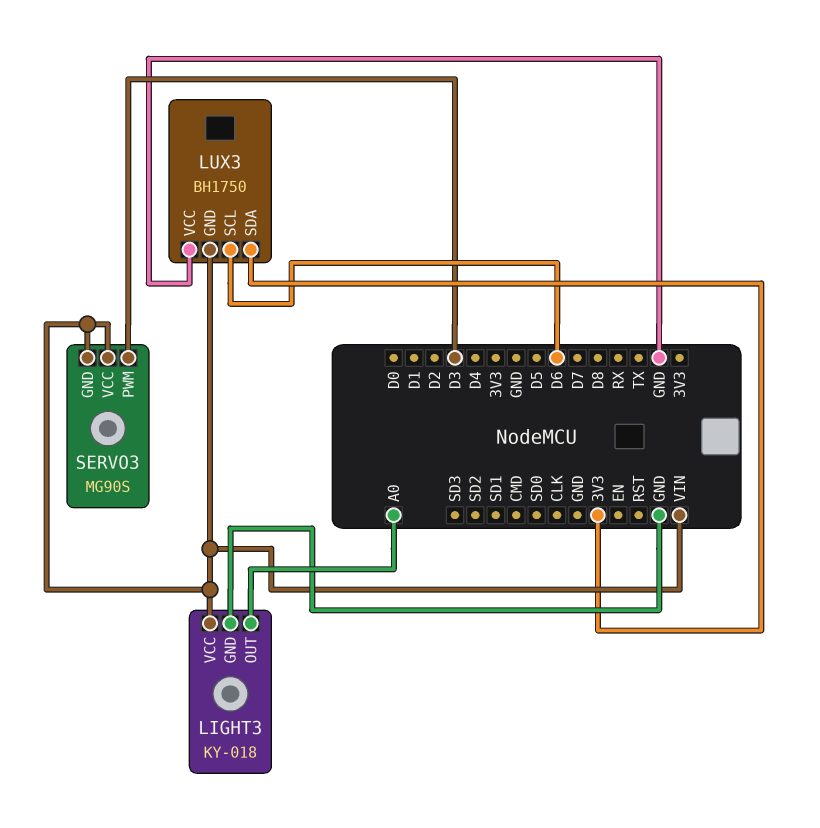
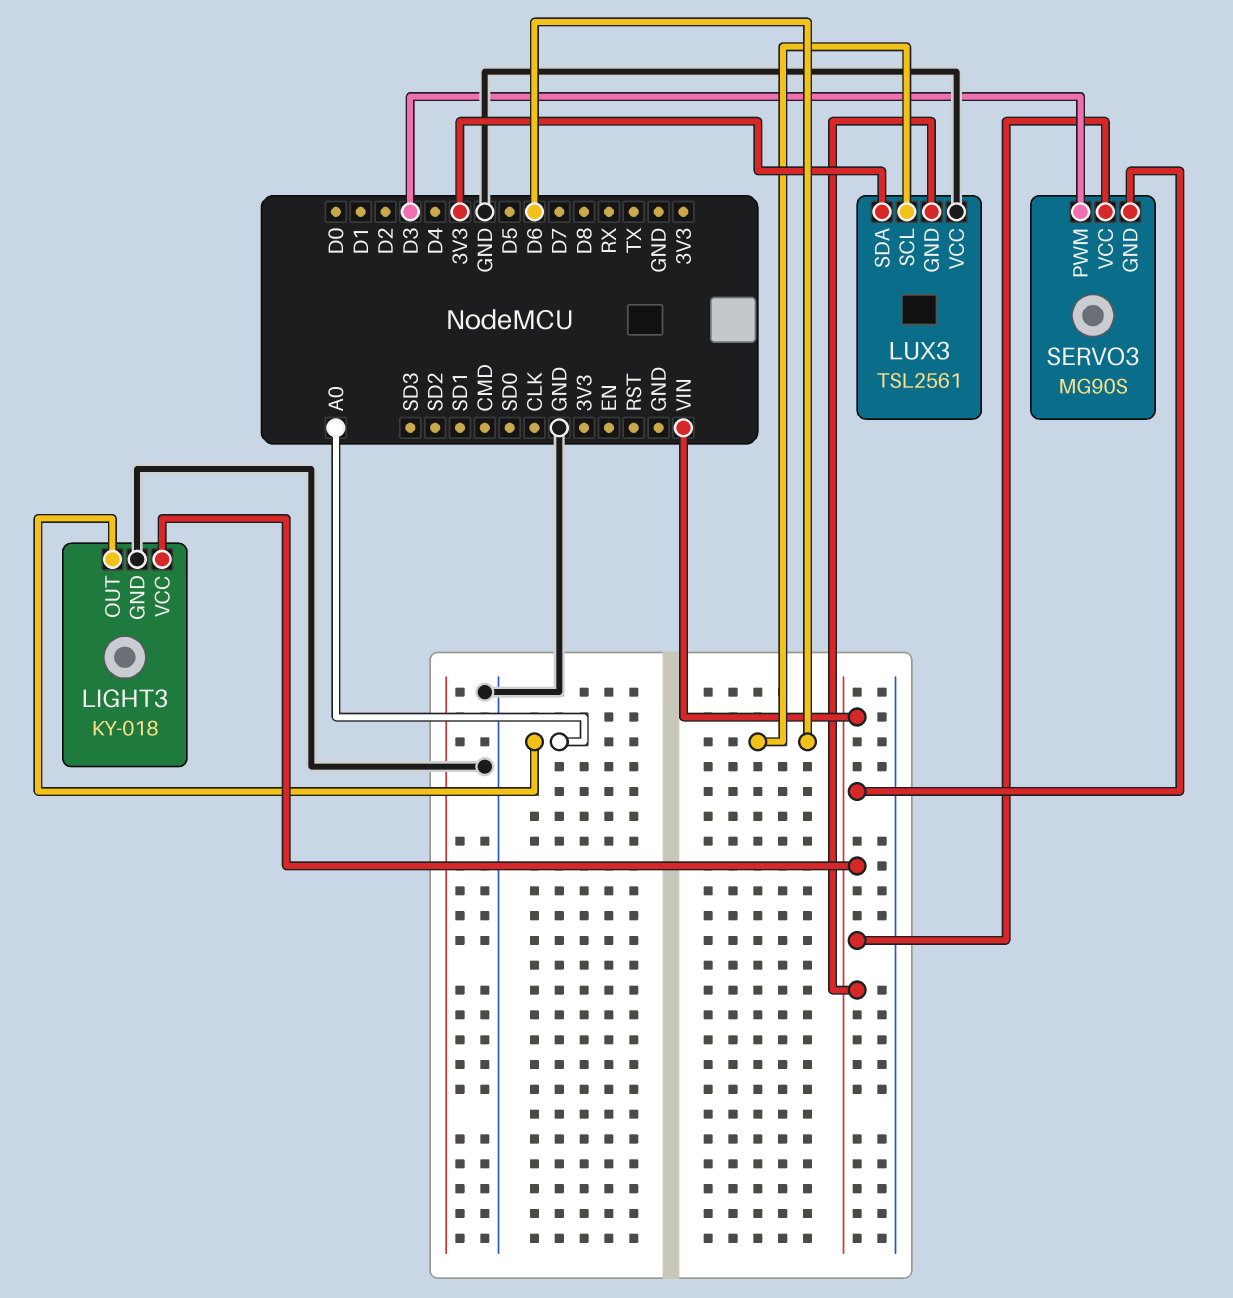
LUX3: BH1750 -> TSL2561

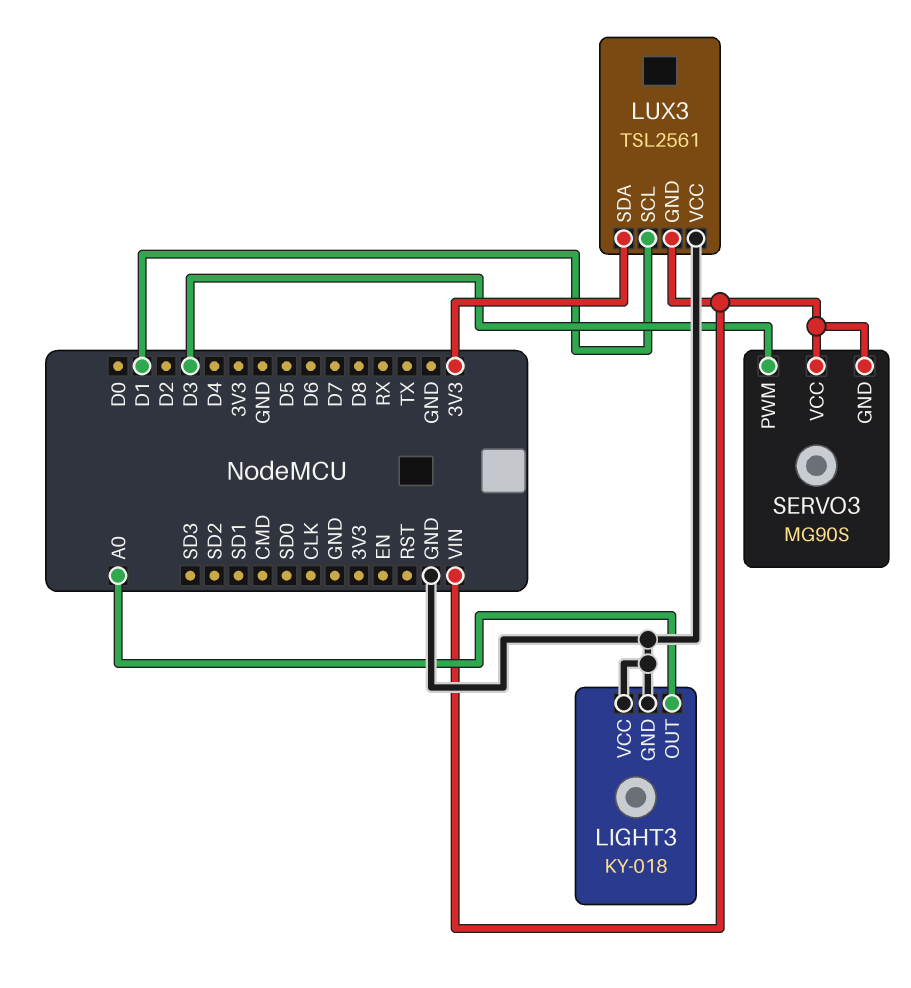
LIGHT3 pin VCC: VIN -> GND
LUX3 pin SCL: D6 -> D1

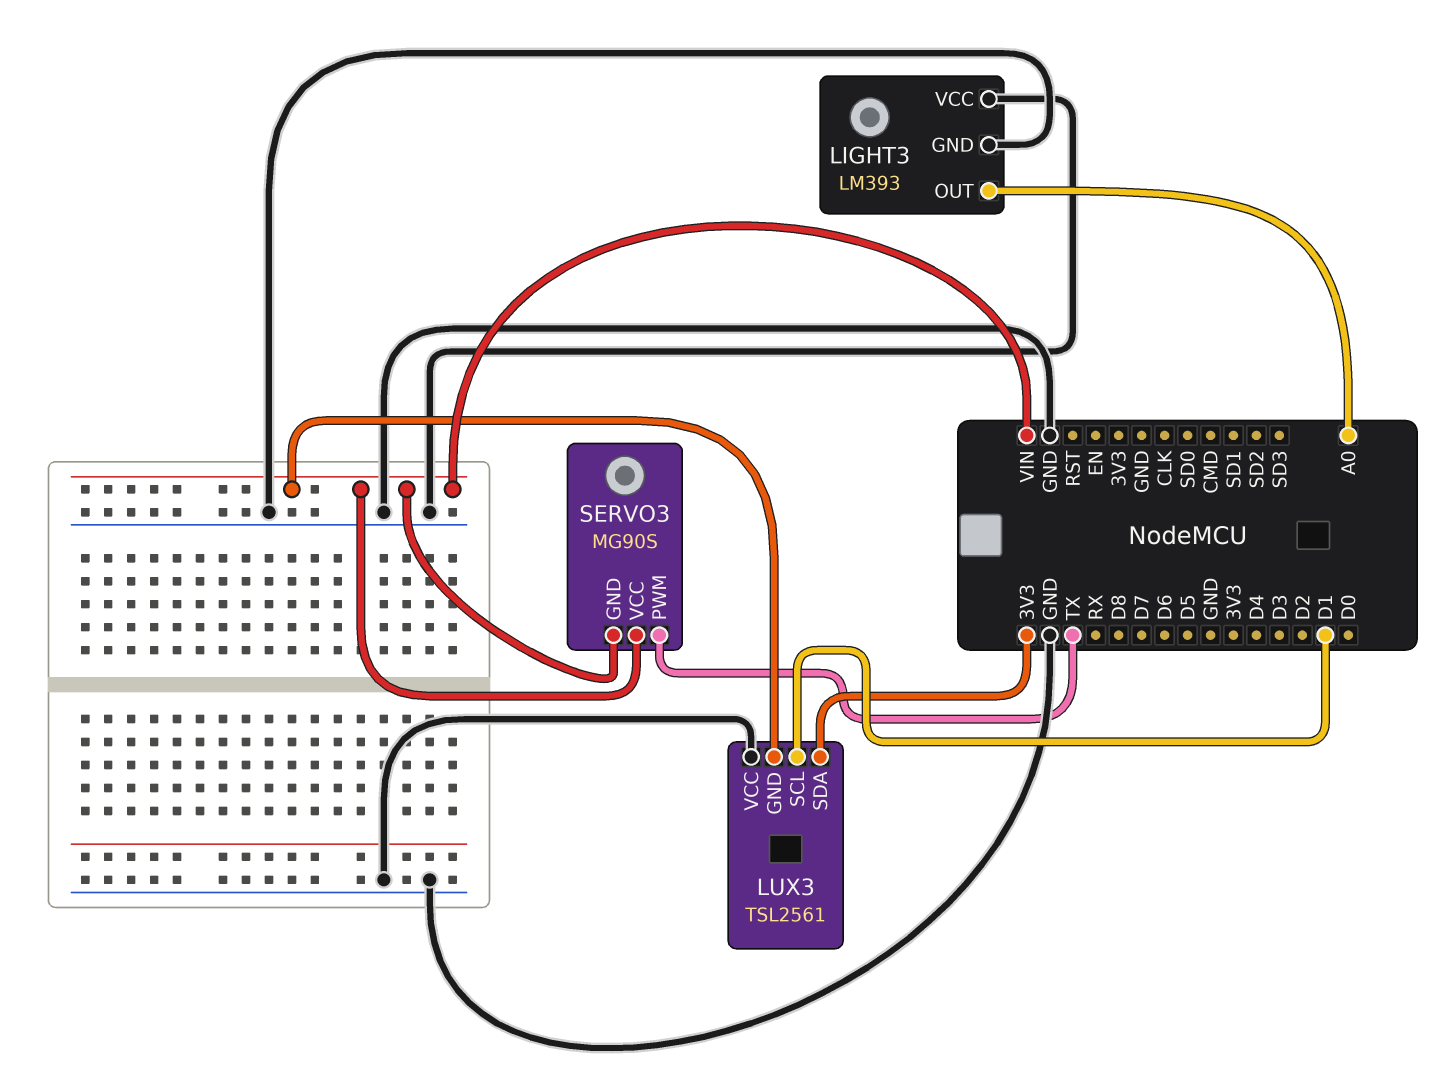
LIGHT3: KY-018 -> LM393
SERVO3 pin PWM: D3 -> TX

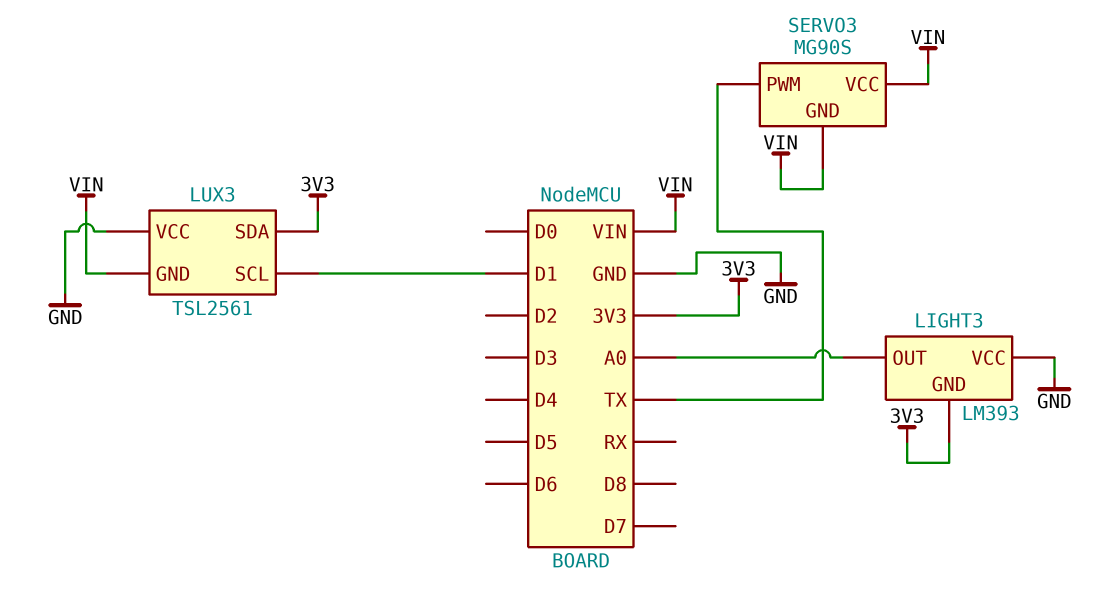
LIGHT3 pin GND: GND -> 3V3

